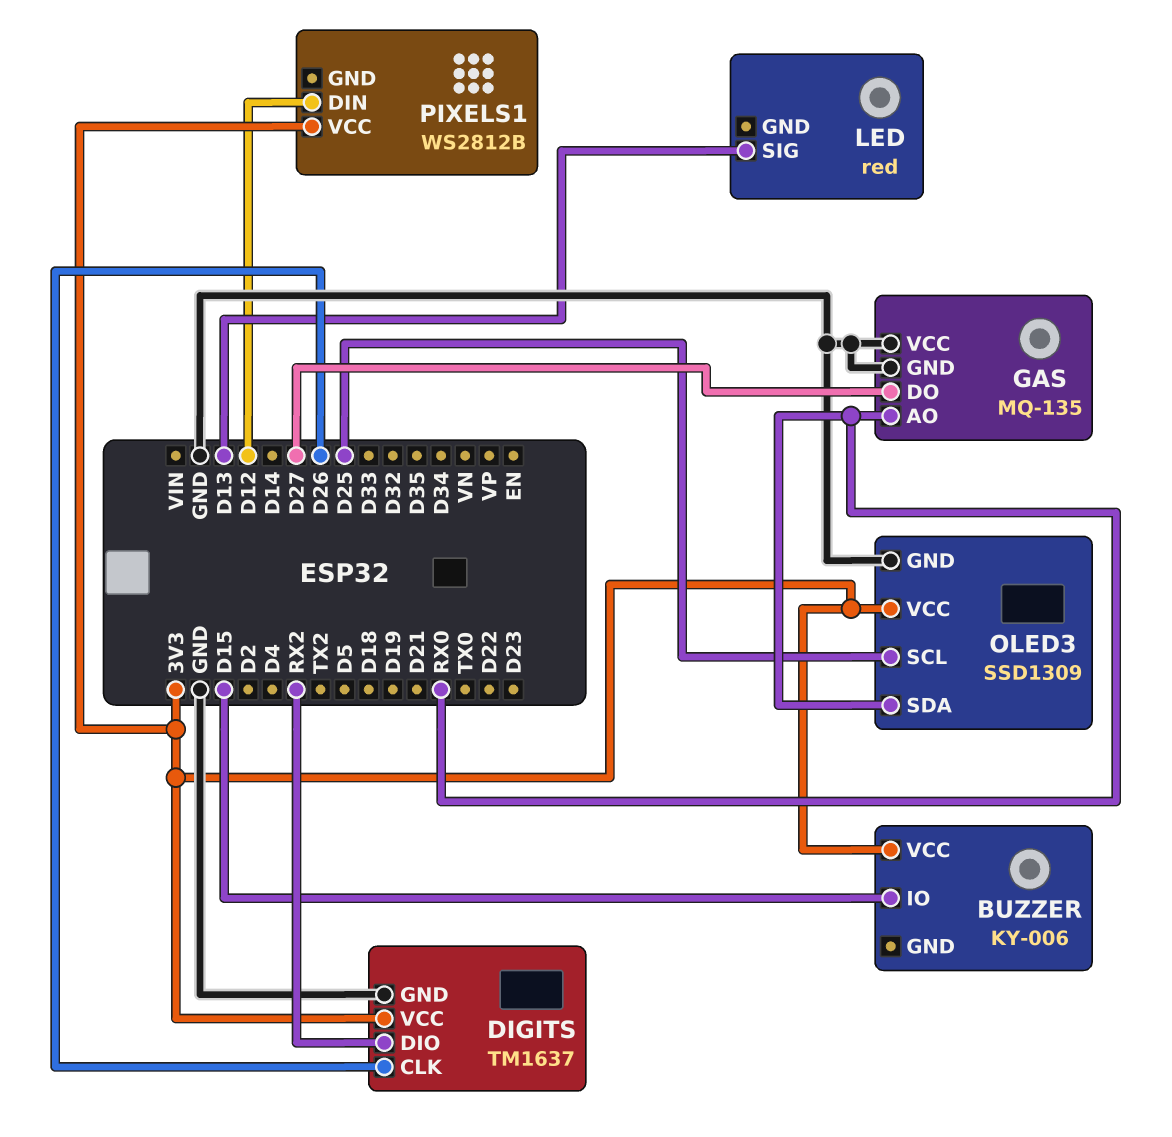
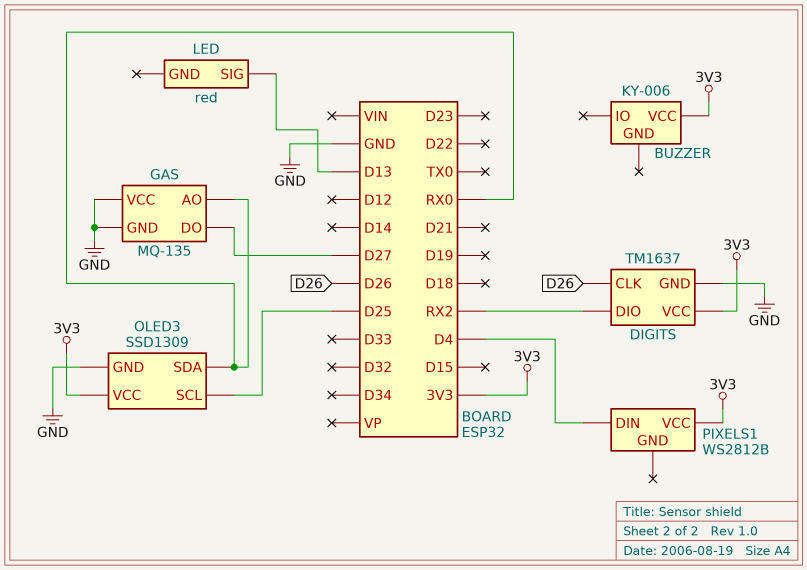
BUZZER pin IO: D15 -> none
PIXELS1 pin DIN: D12 -> D4

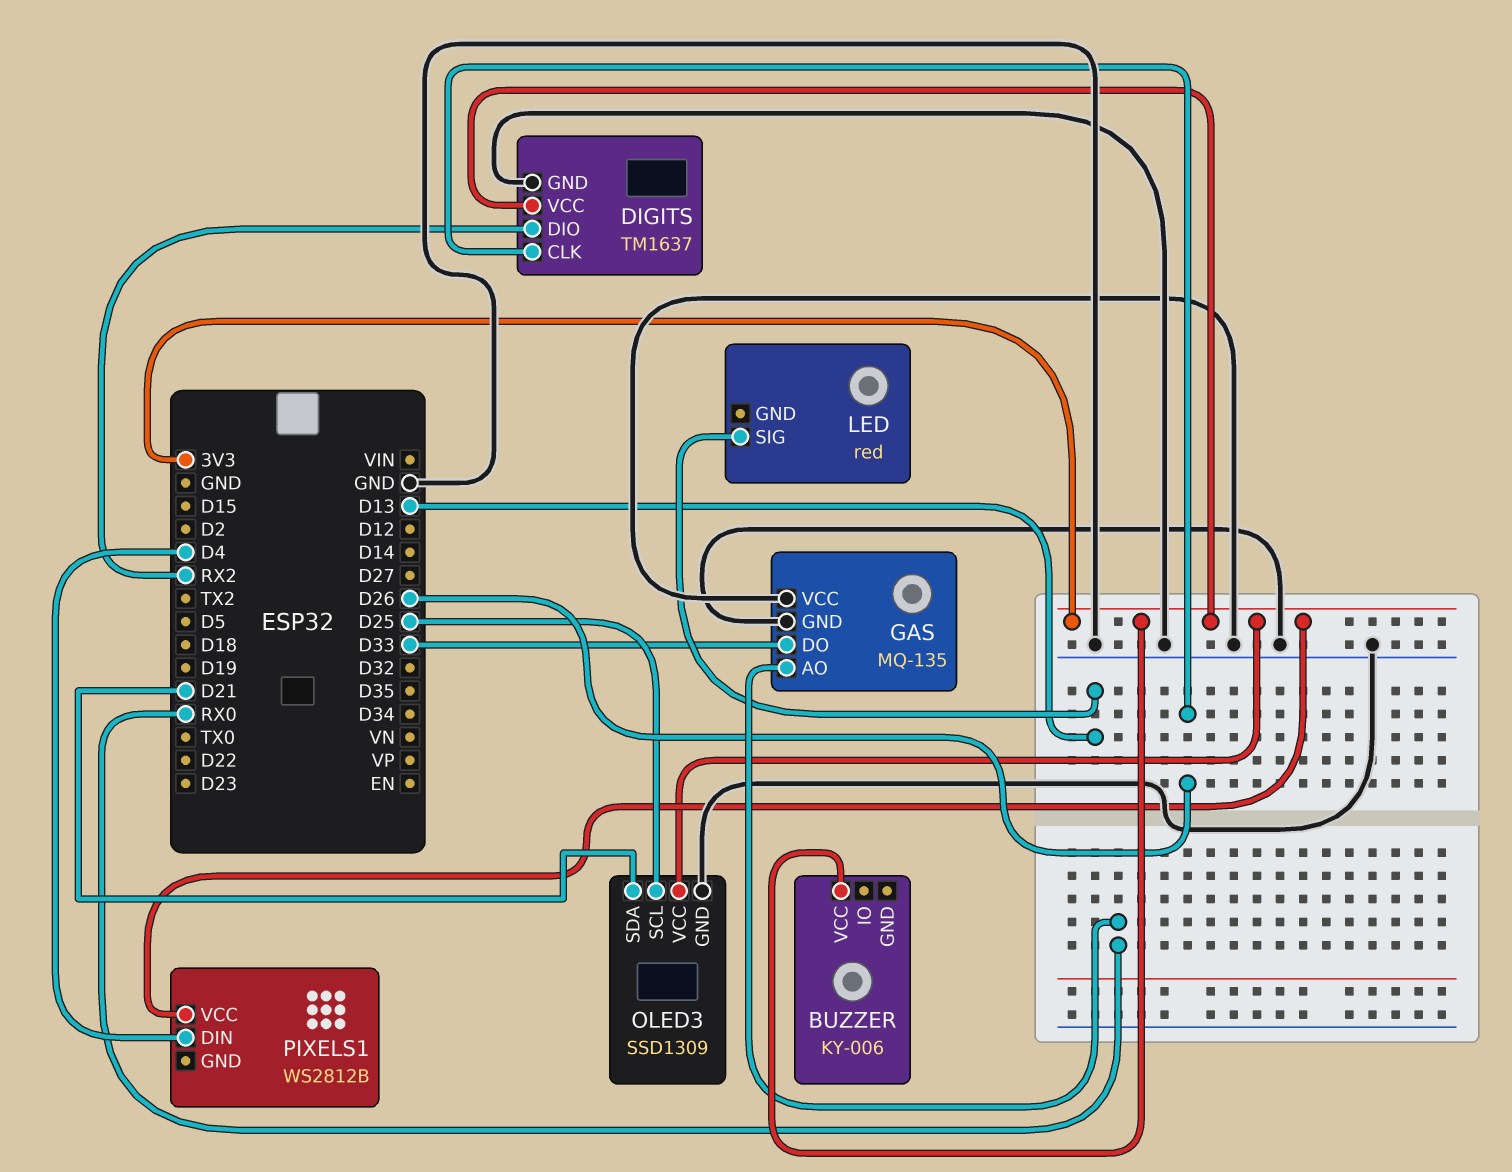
GAS pin DO: D27 -> D33
OLED3 pin SDA: RX0 -> D21

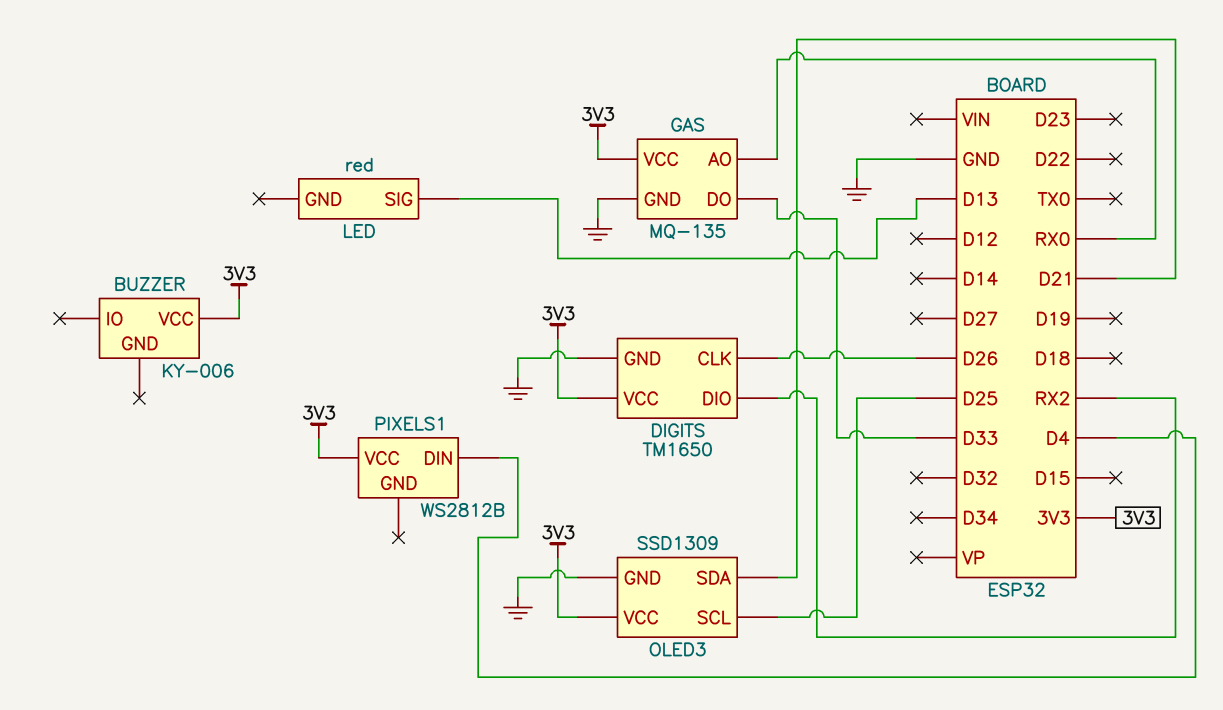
DIGITS: TM1637 -> TM1650
GAS pin VCC: GND -> 3V3

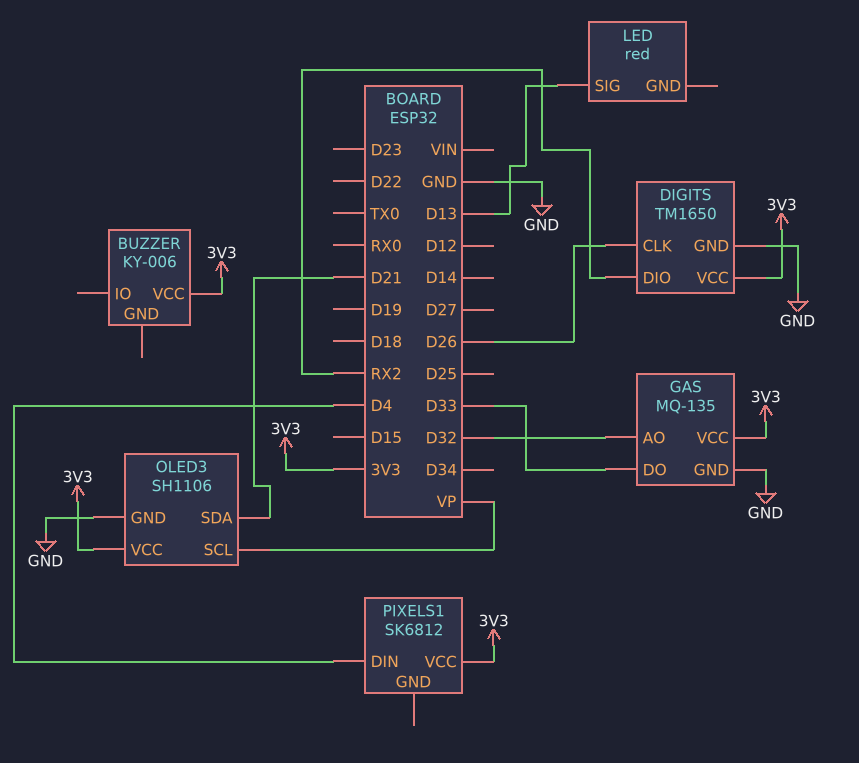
GAS pin AO: RX0 -> D32
OLED3: SSD1309 -> SH1106
OLED3 pin SCL: D25 -> VP
PIXELS1: WS2812B -> SK6812

